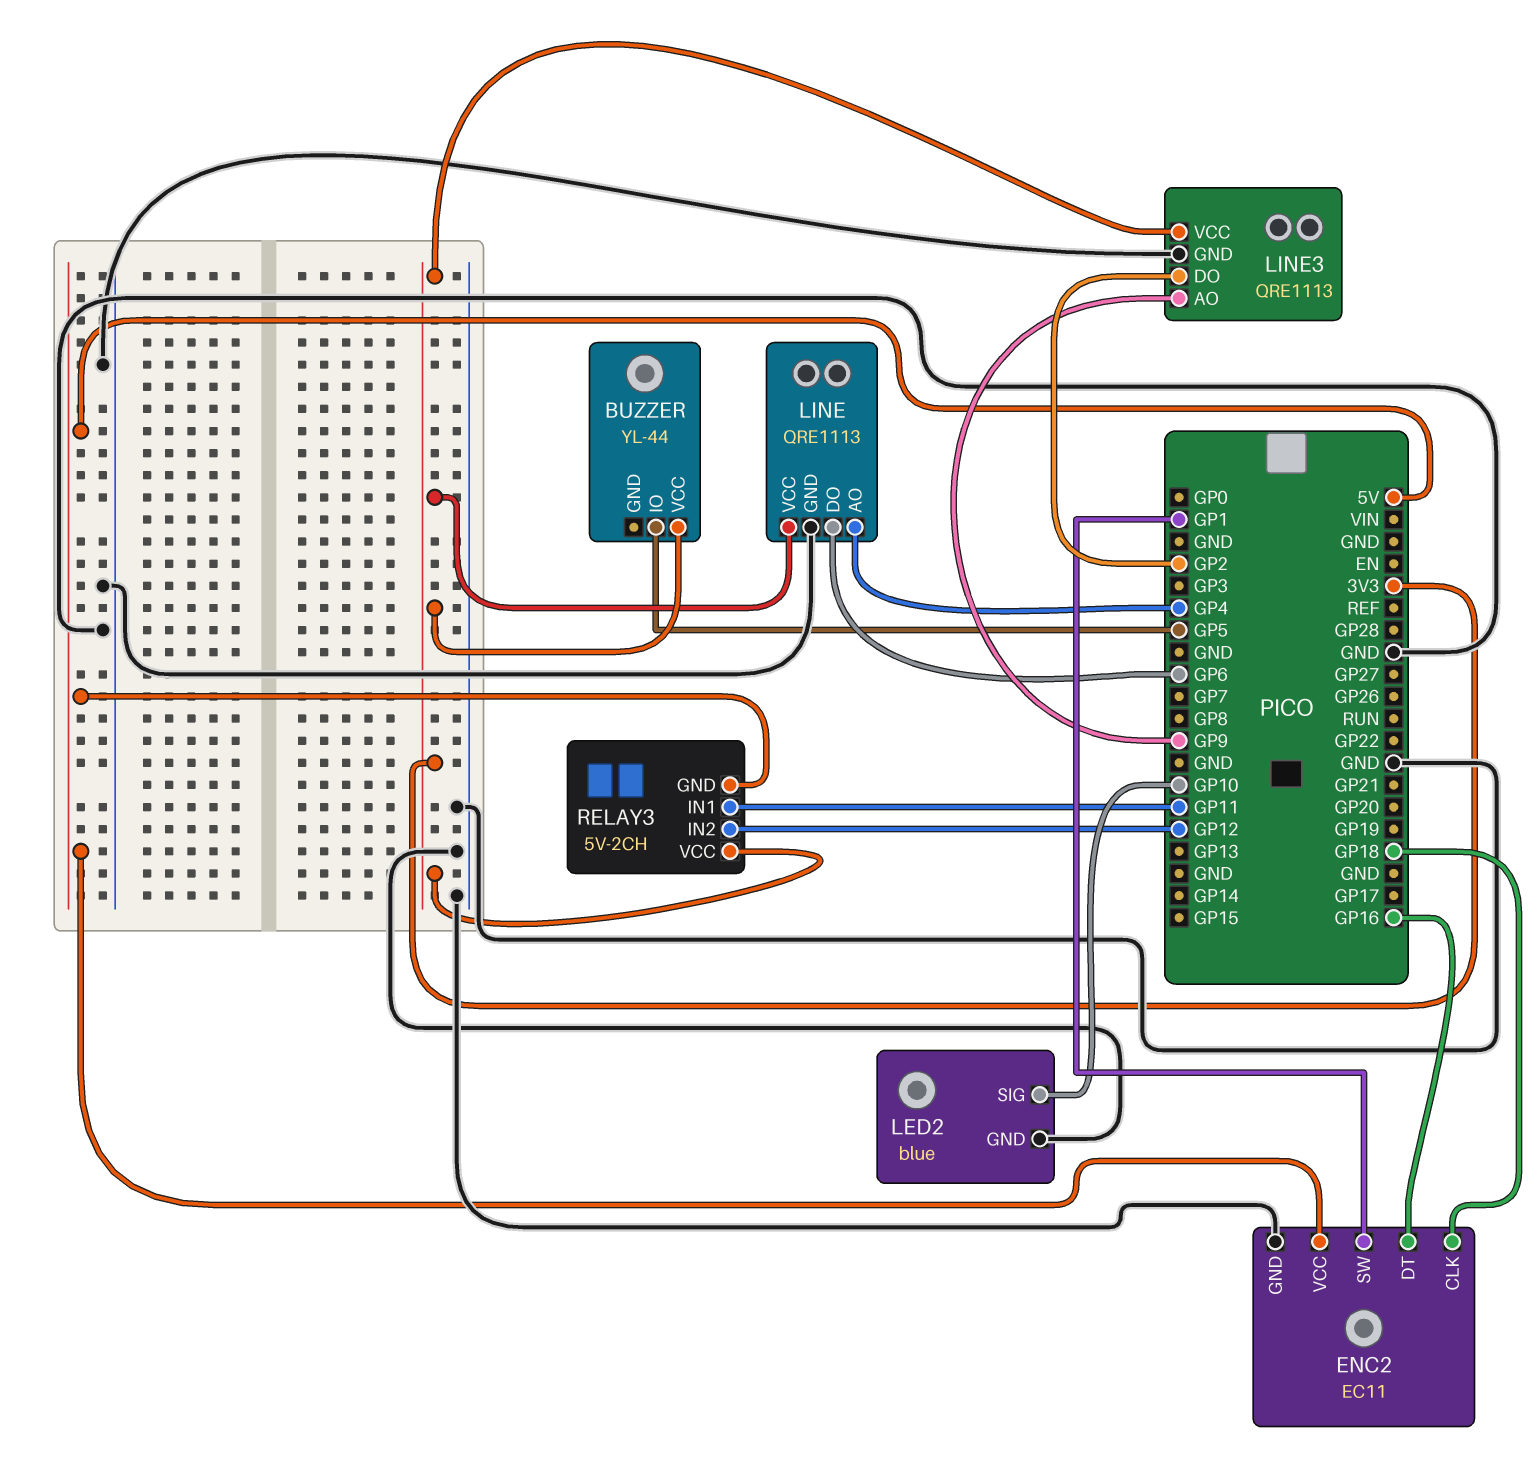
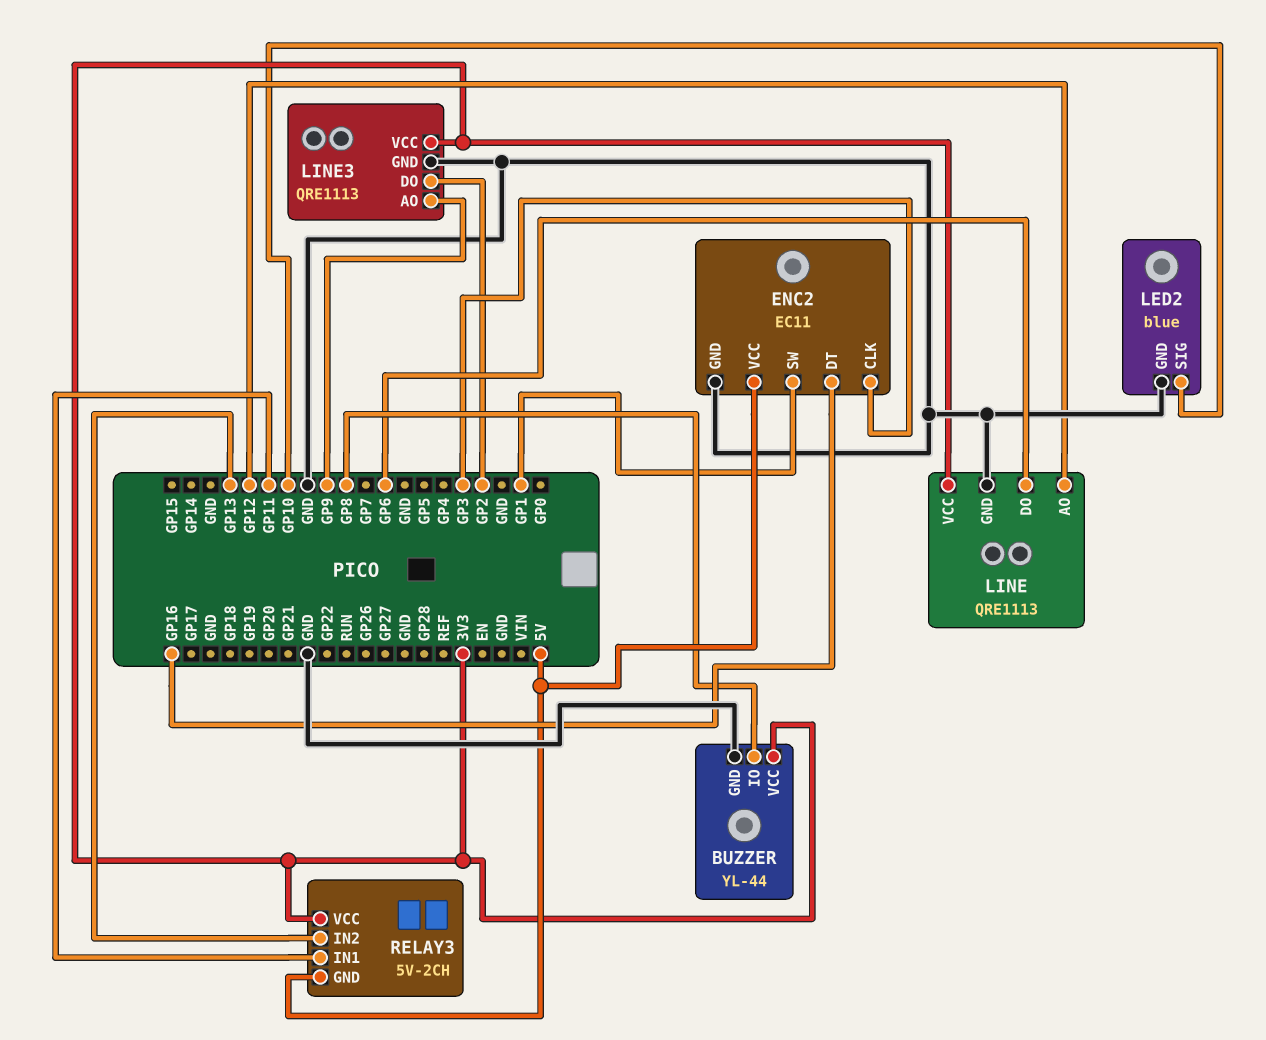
BUZZER pin GND: none -> GND
BUZZER pin IO: GP5 -> GP8
ENC2 pin CLK: GP18 -> GP3
LINE pin AO: GP4 -> GP12
RELAY3 pin IN2: GP12 -> GP13

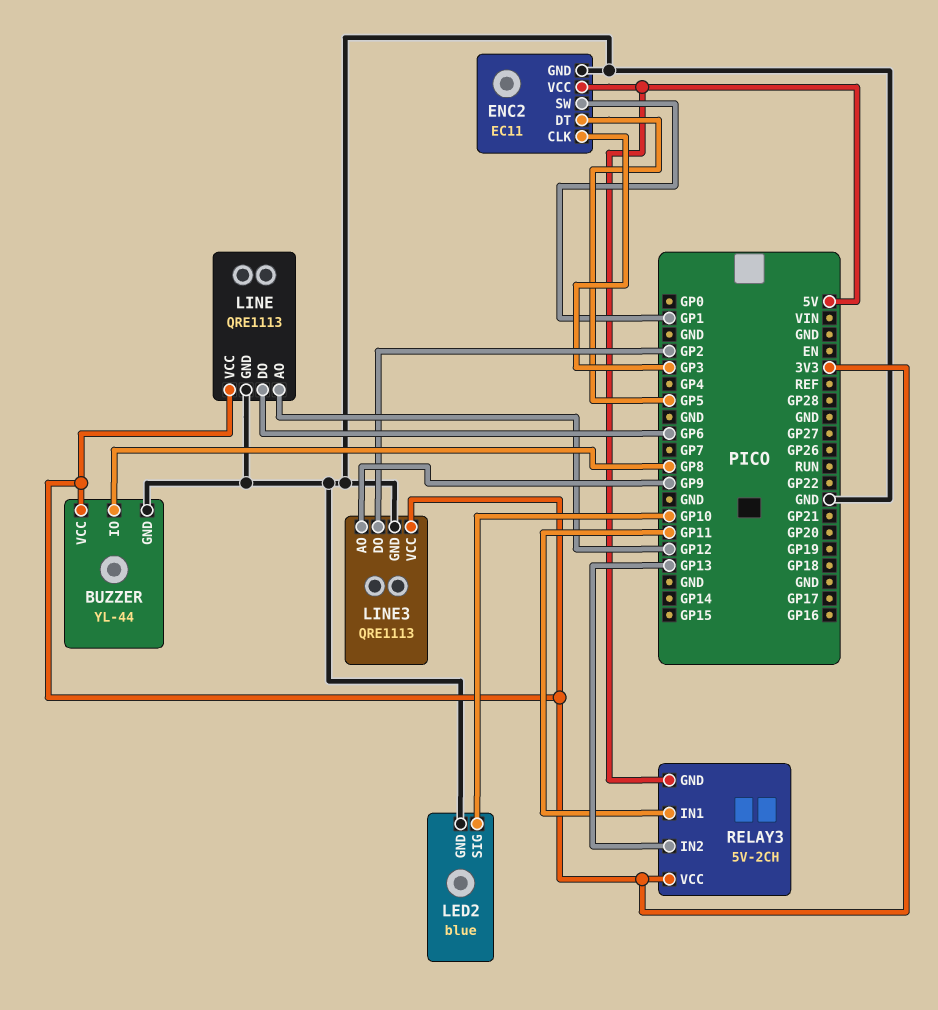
ENC2 pin DT: GP16 -> GP5

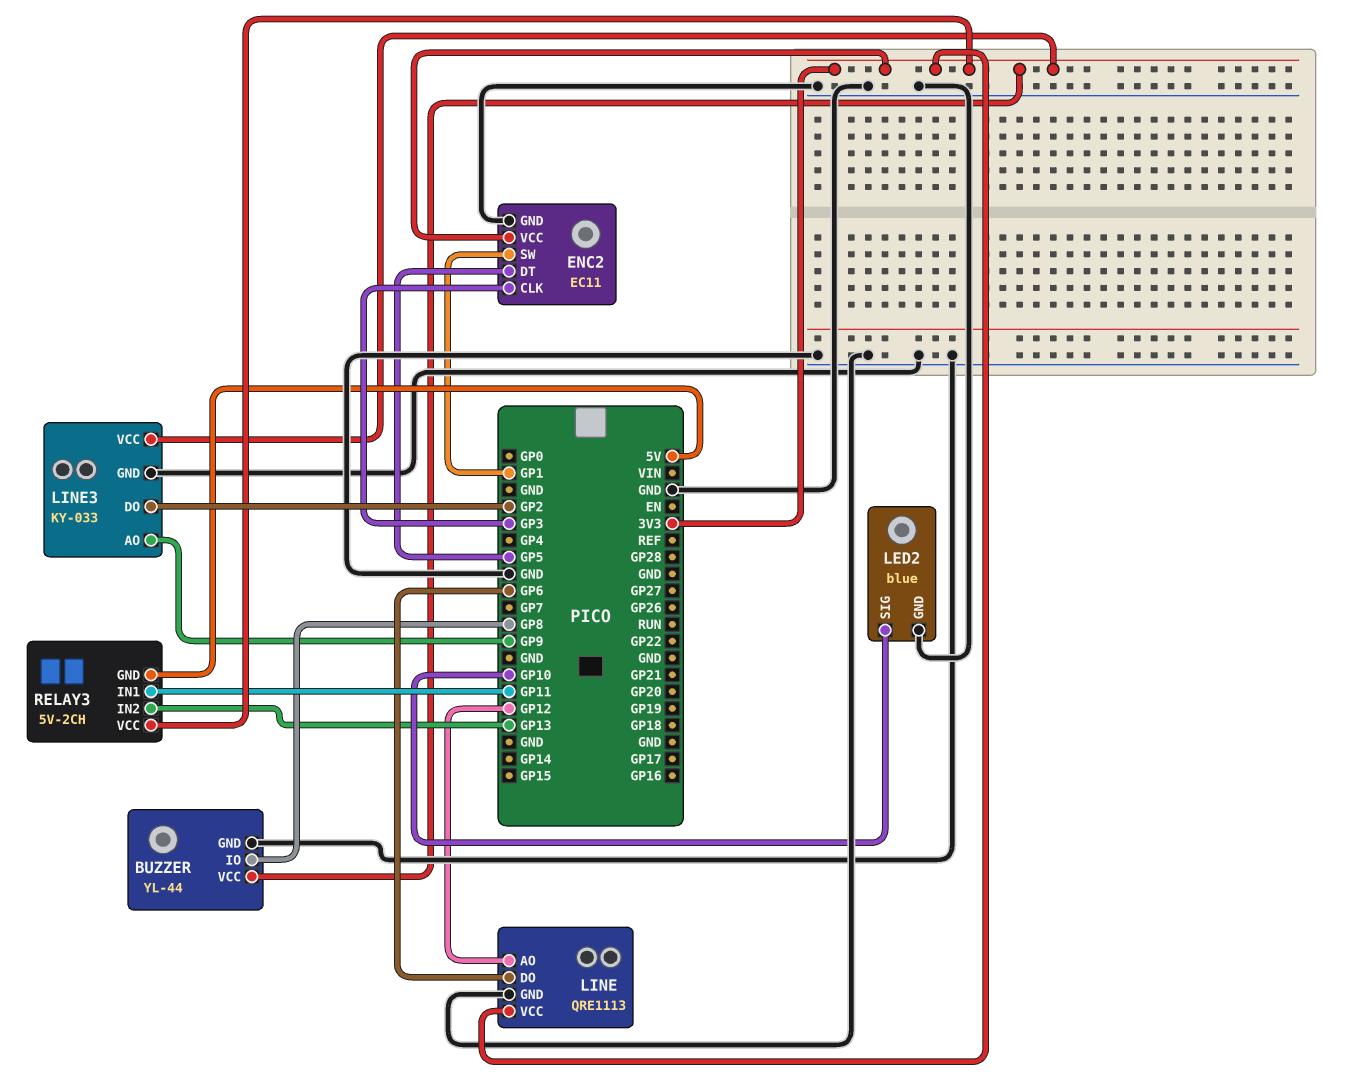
ENC2 pin VCC: 5V -> 3V3
LINE3: QRE1113 -> KY-033

